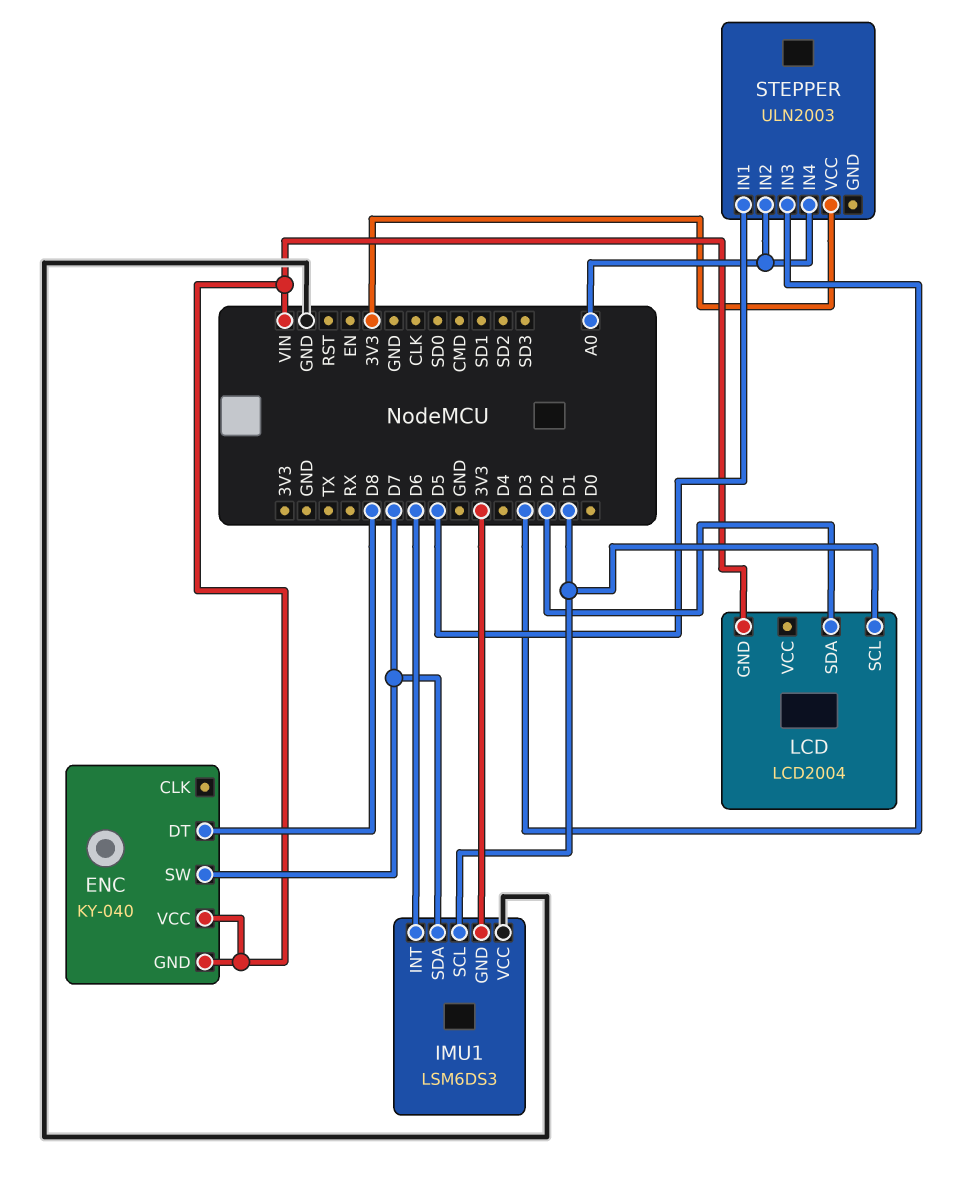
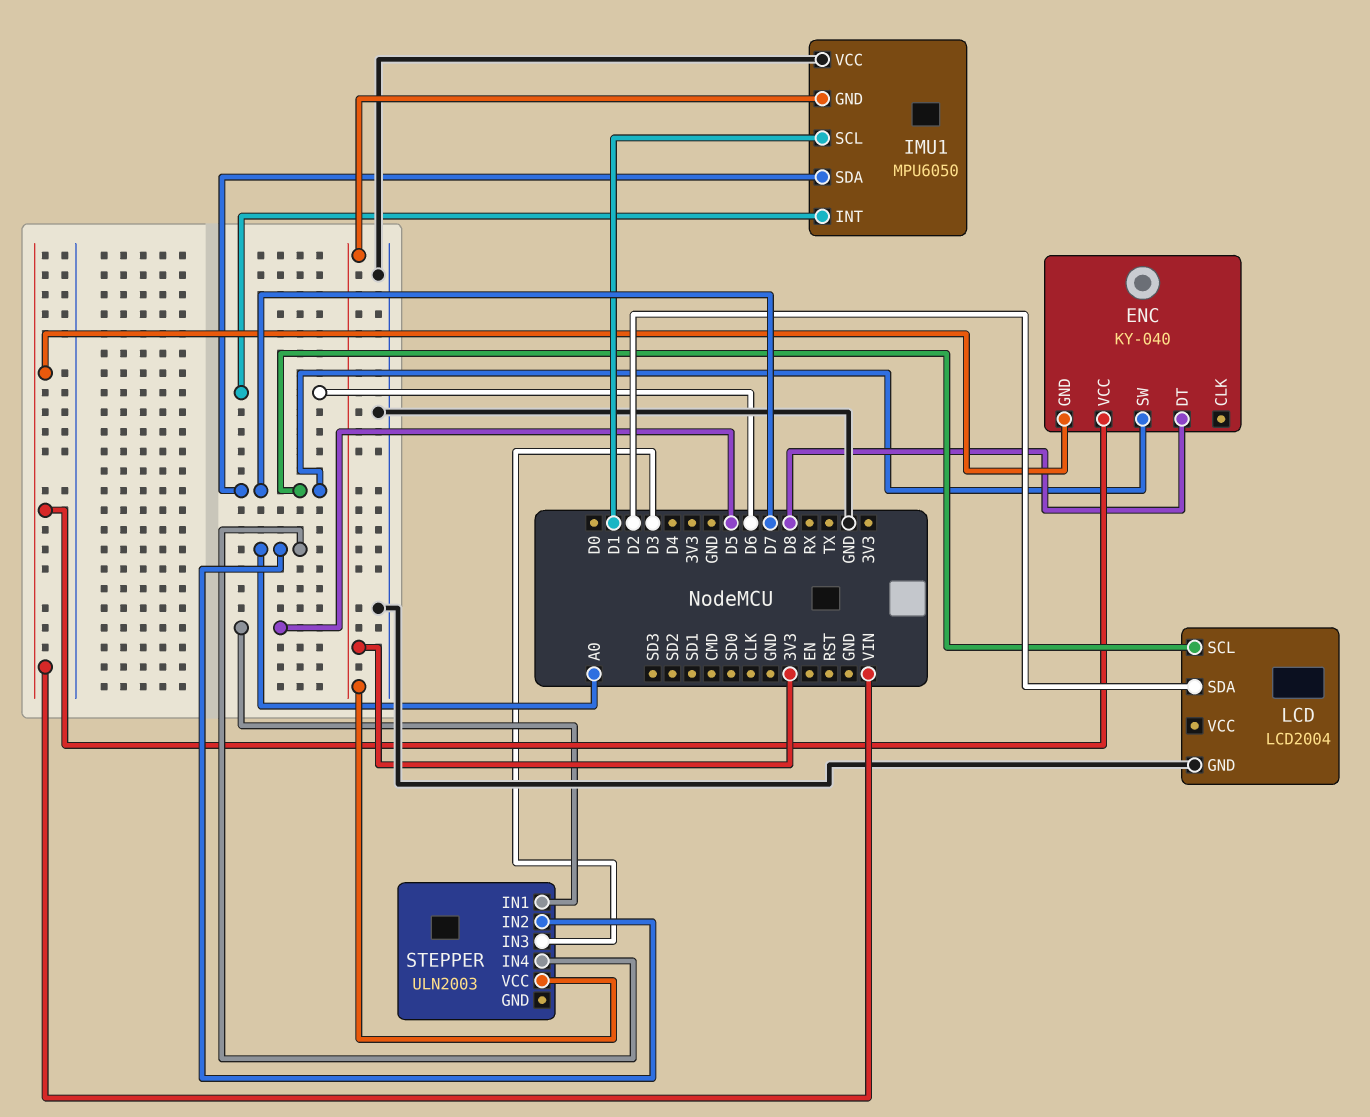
IMU1: LSM6DS3 -> MPU6050
LCD pin GND: VIN -> GND
LCD pin SCL: D1 -> D7

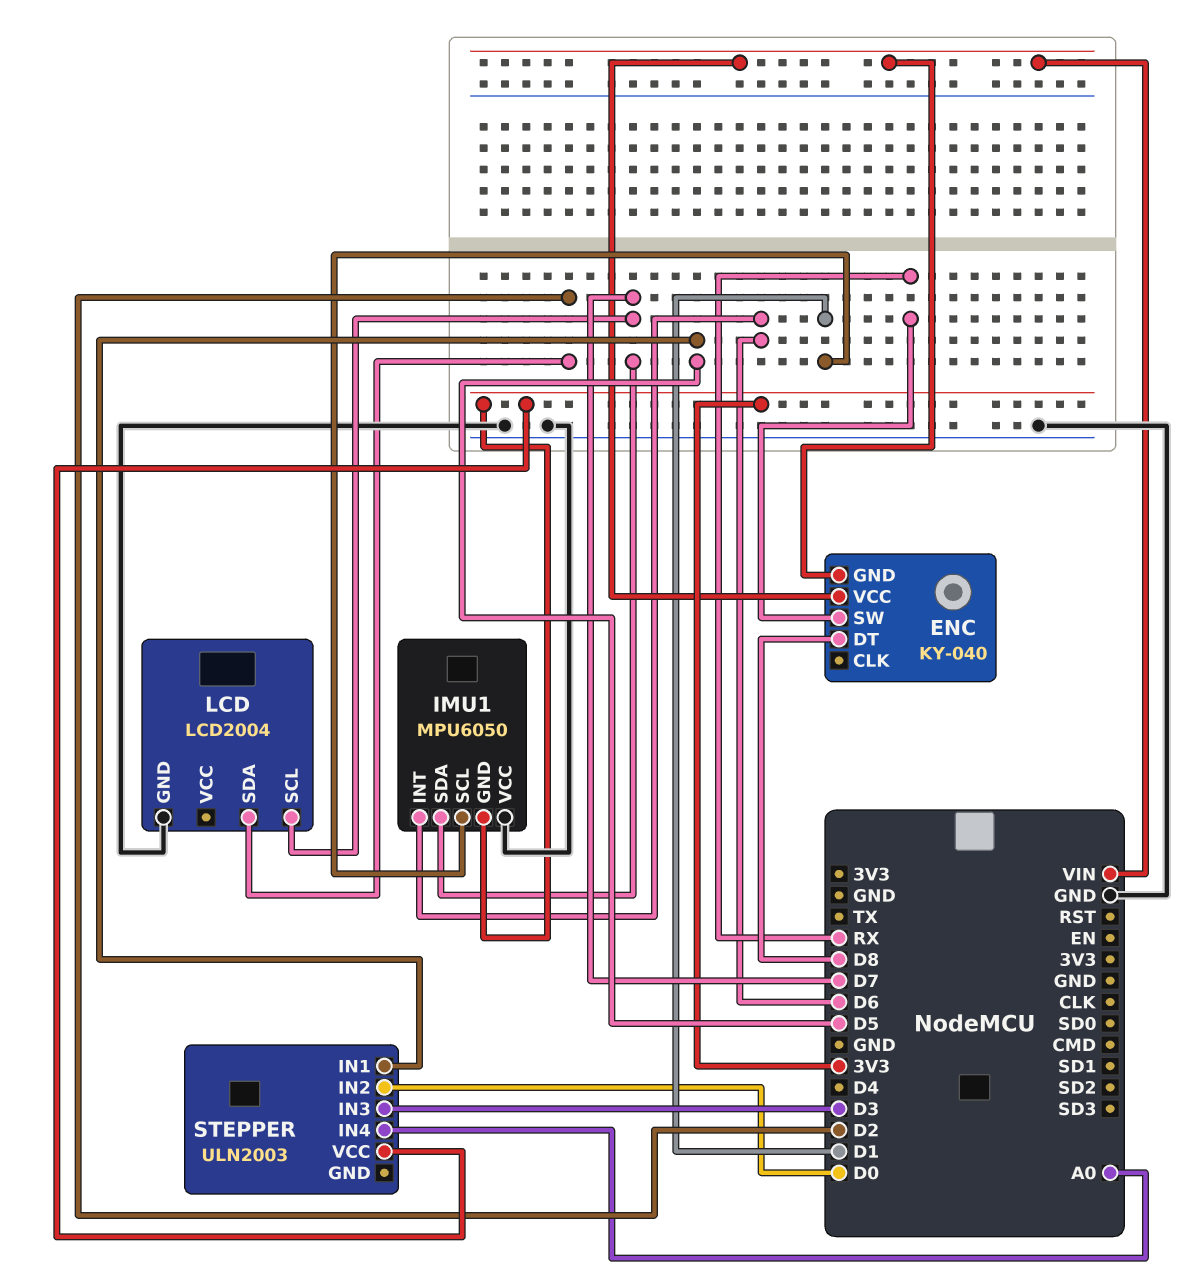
ENC pin SW: D7 -> RX
STEPPER pin IN2: A0 -> D0

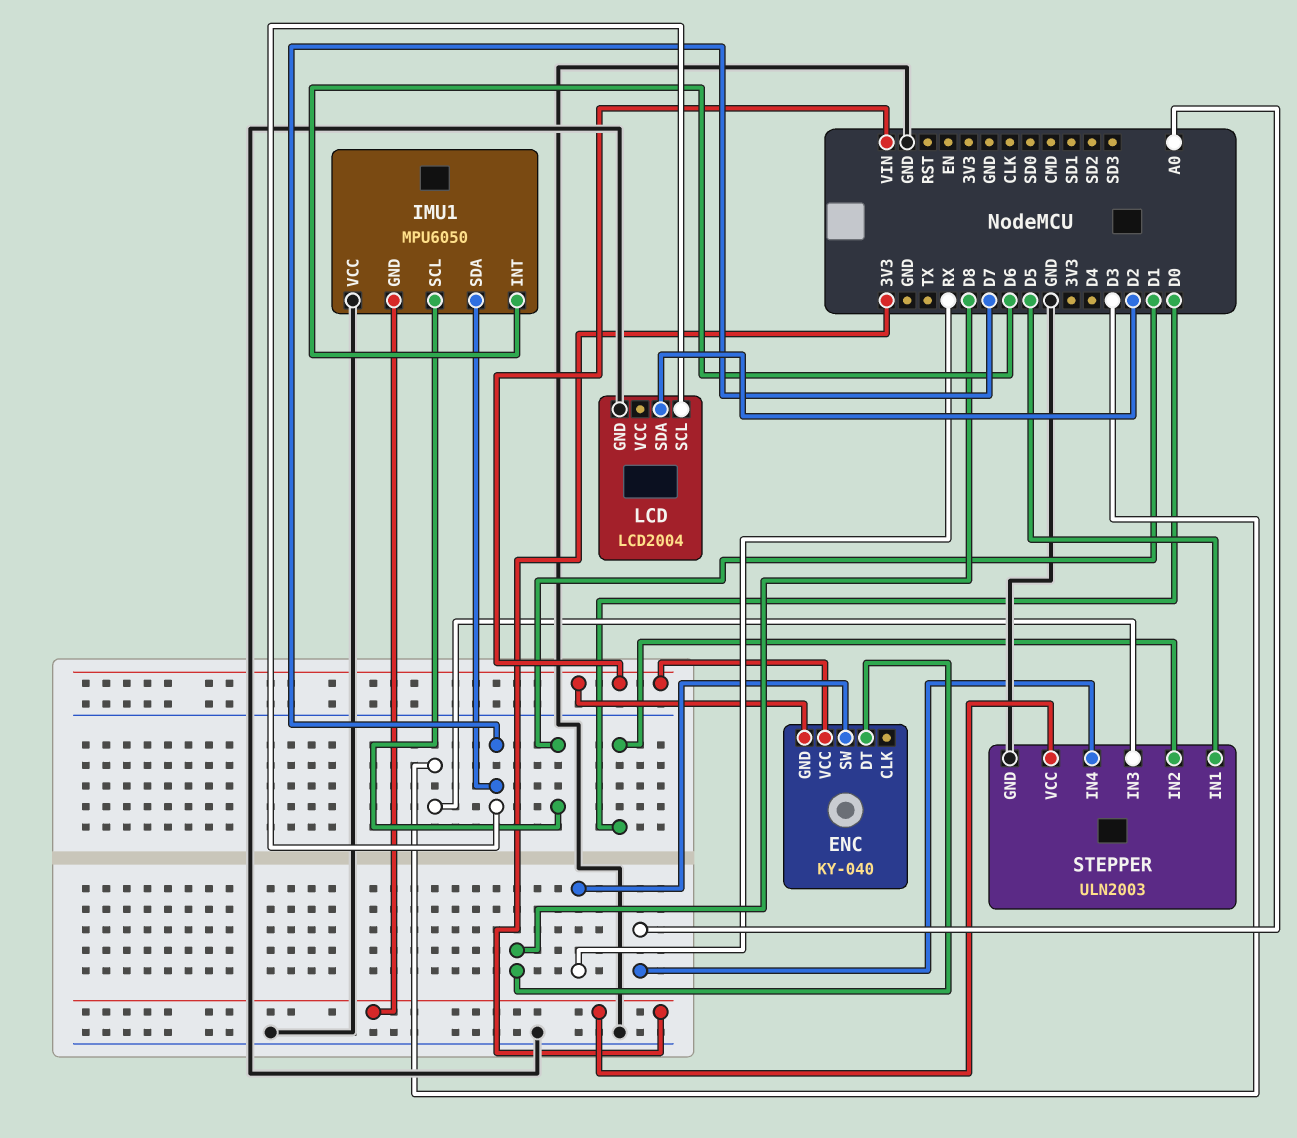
STEPPER pin GND: none -> GND

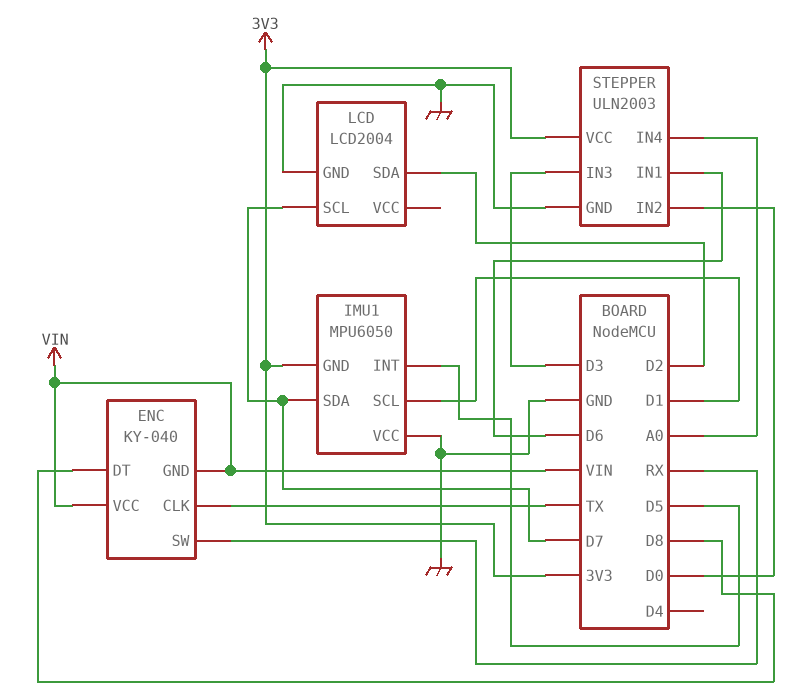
ENC pin CLK: none -> TX
IMU1 pin INT: D6 -> D5
STEPPER pin IN1: D5 -> D6

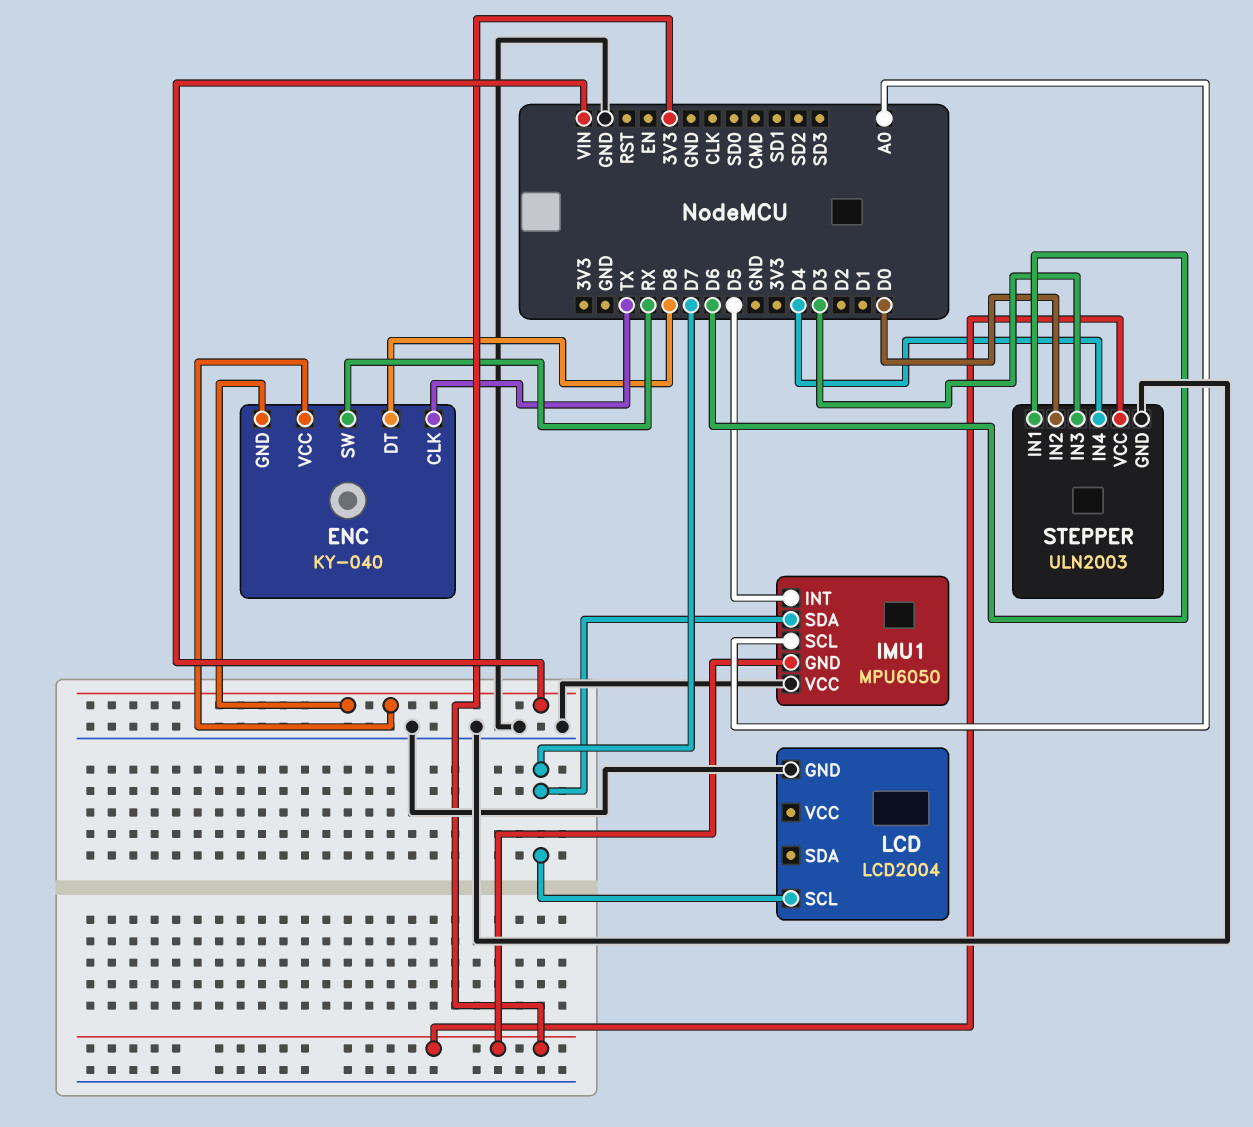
IMU1 pin SCL: D1 -> A0
LCD pin SDA: D2 -> none
STEPPER pin IN4: A0 -> D4

